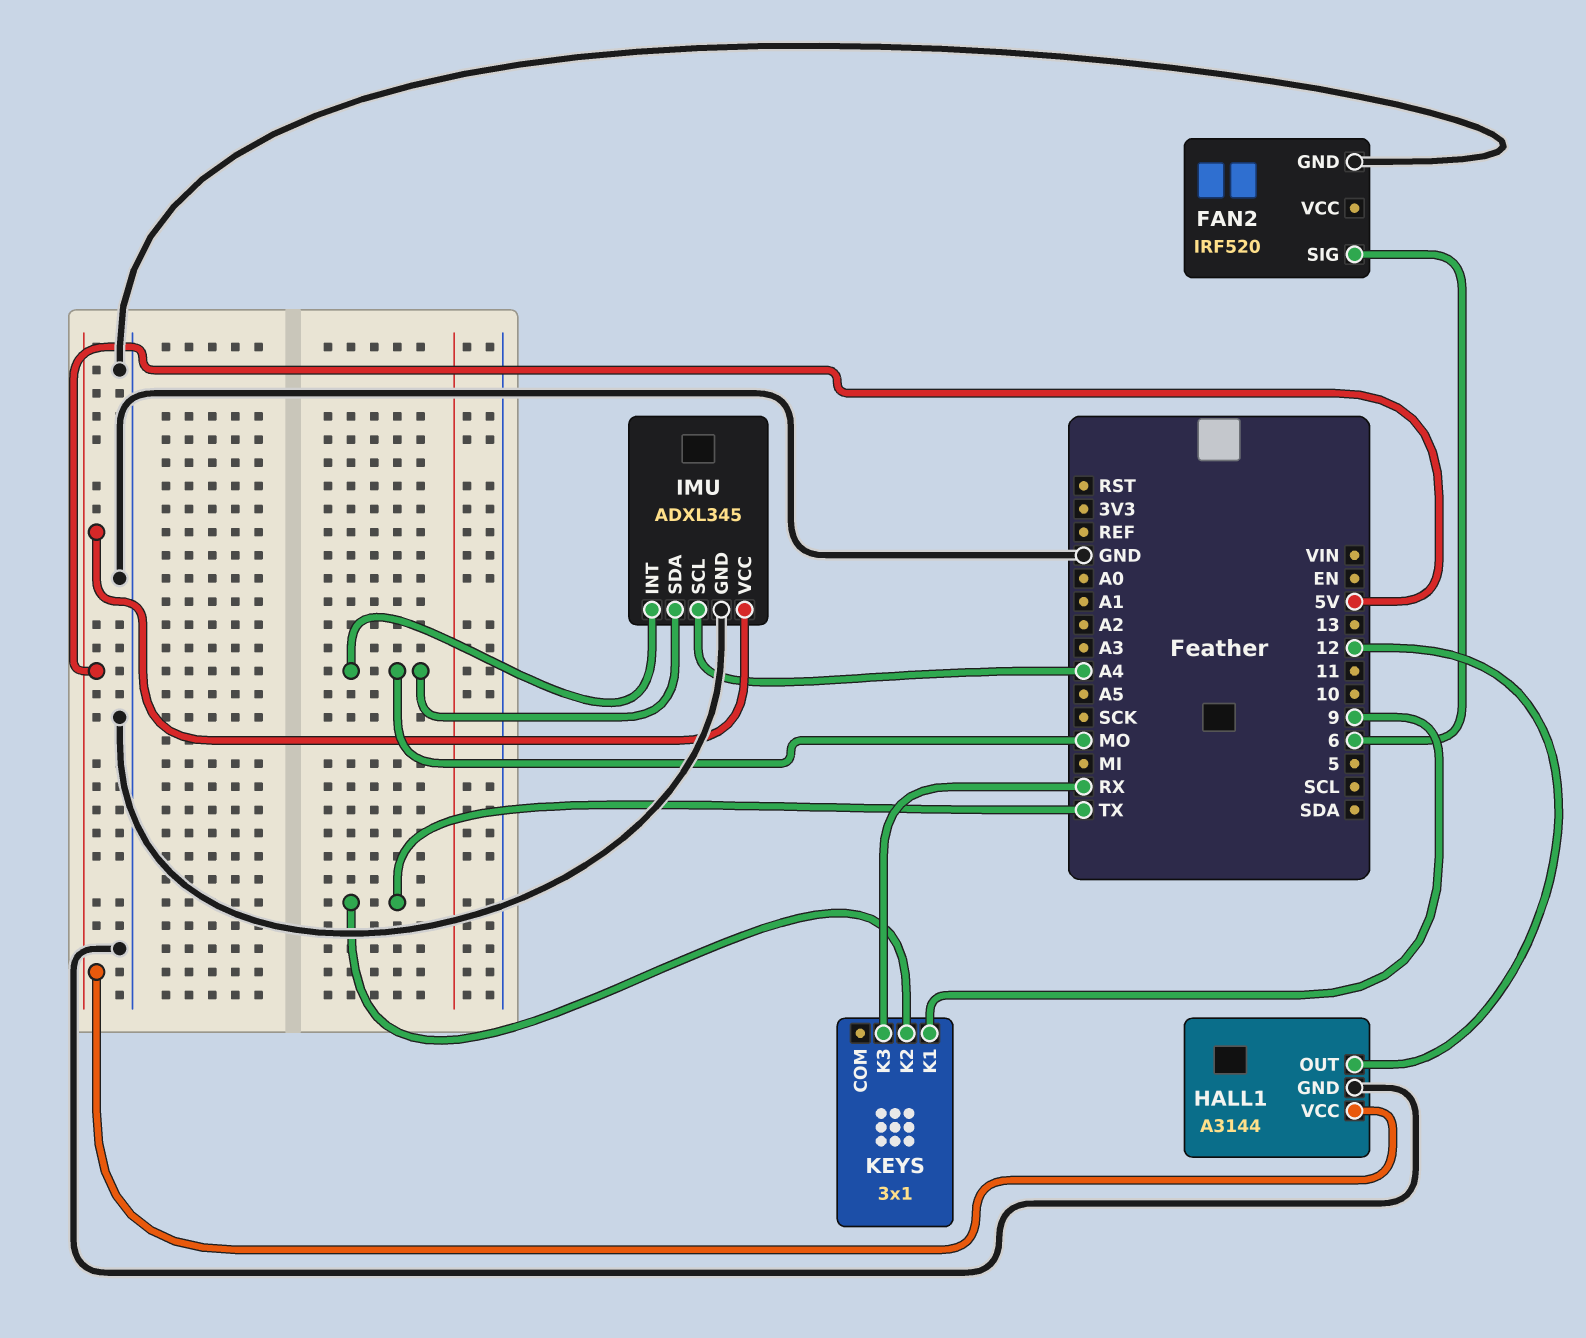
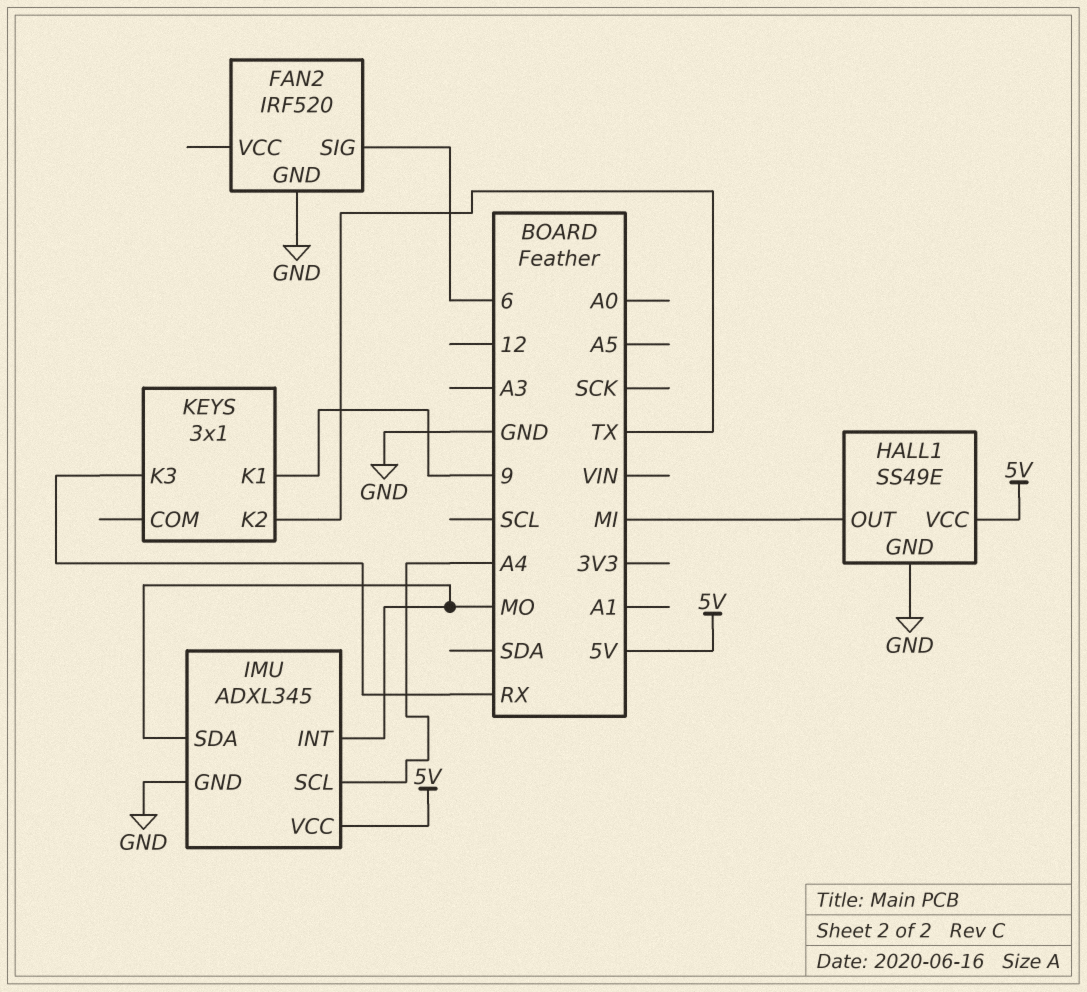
HALL1: A3144 -> SS49E
HALL1 pin OUT: 12 -> MI

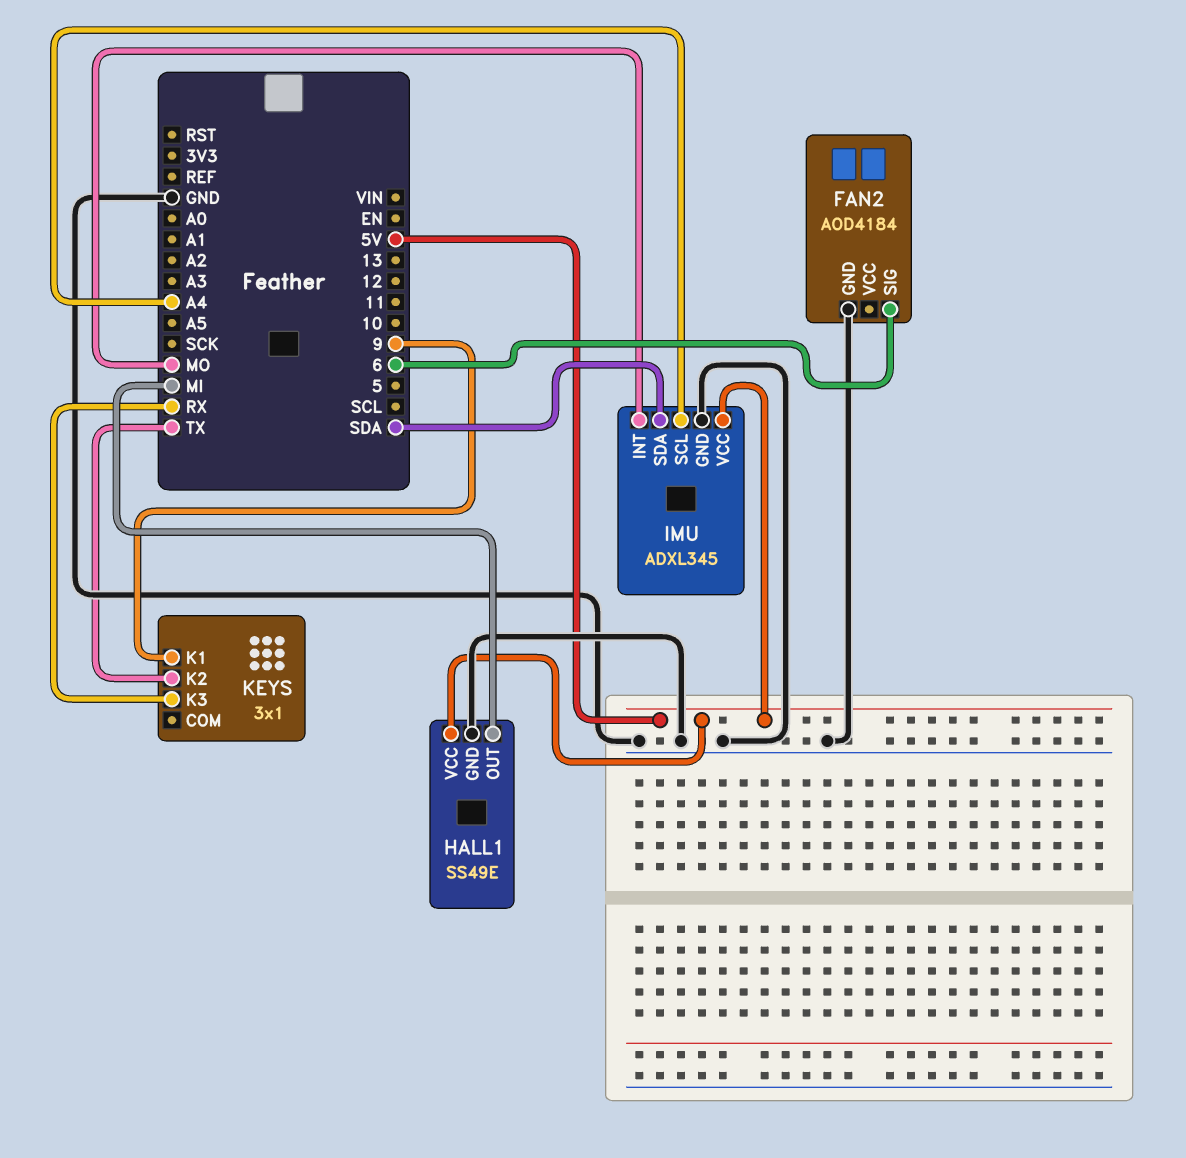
FAN2: IRF520 -> AOD4184
IMU pin SDA: MO -> SDA

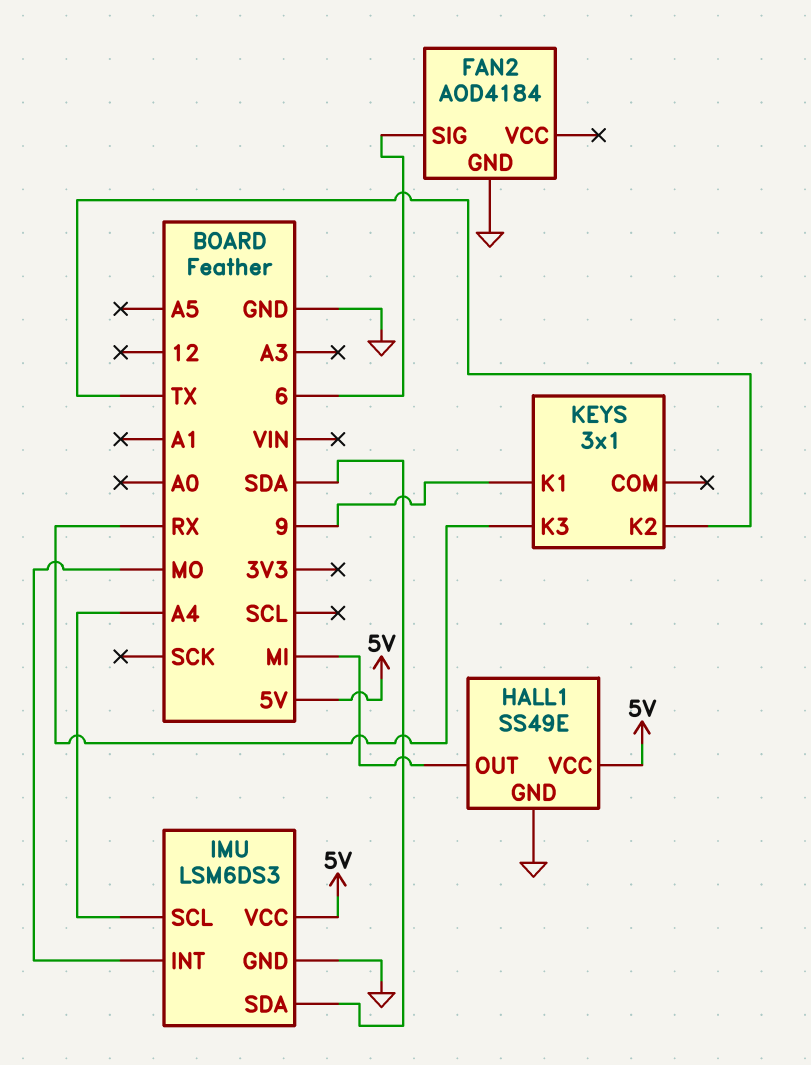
IMU: ADXL345 -> LSM6DS3

